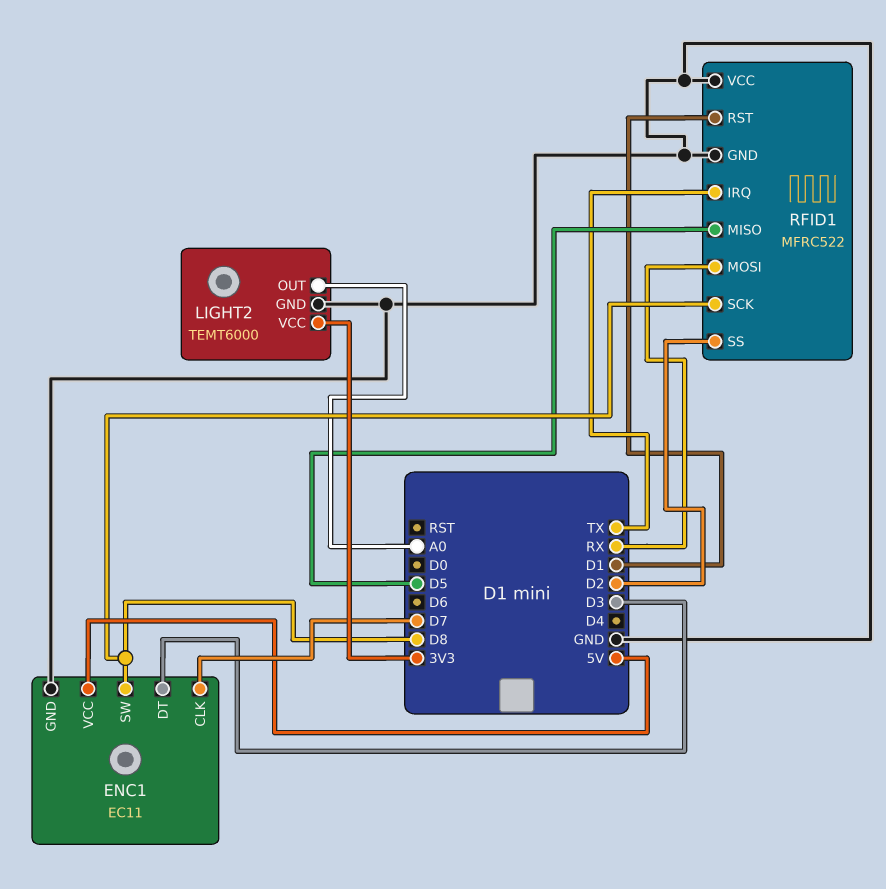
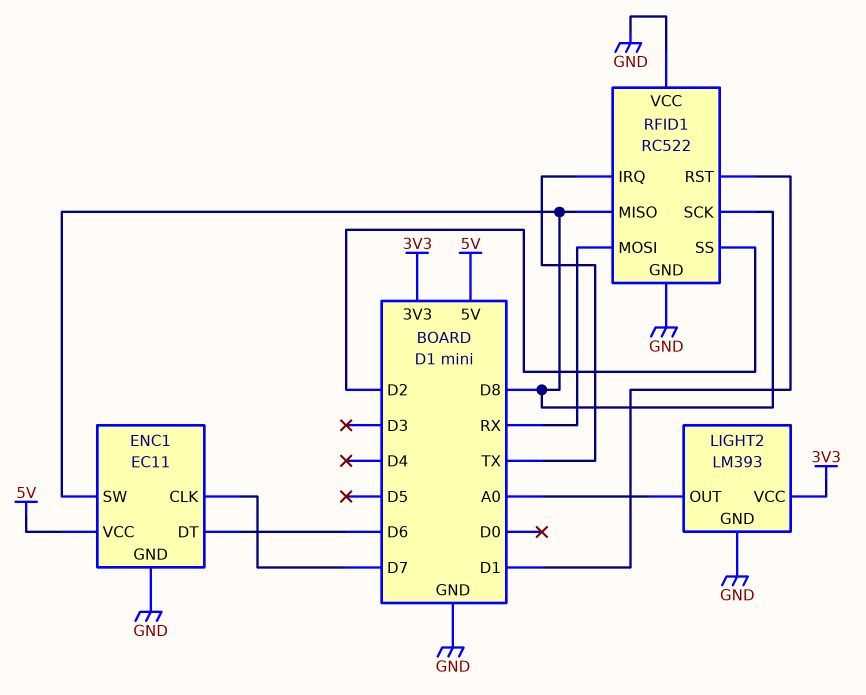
ENC1 pin DT: D3 -> D6
LIGHT2: TEMT6000 -> LM393
RFID1: MFRC522 -> RC522
RFID1 pin MISO: D5 -> D8

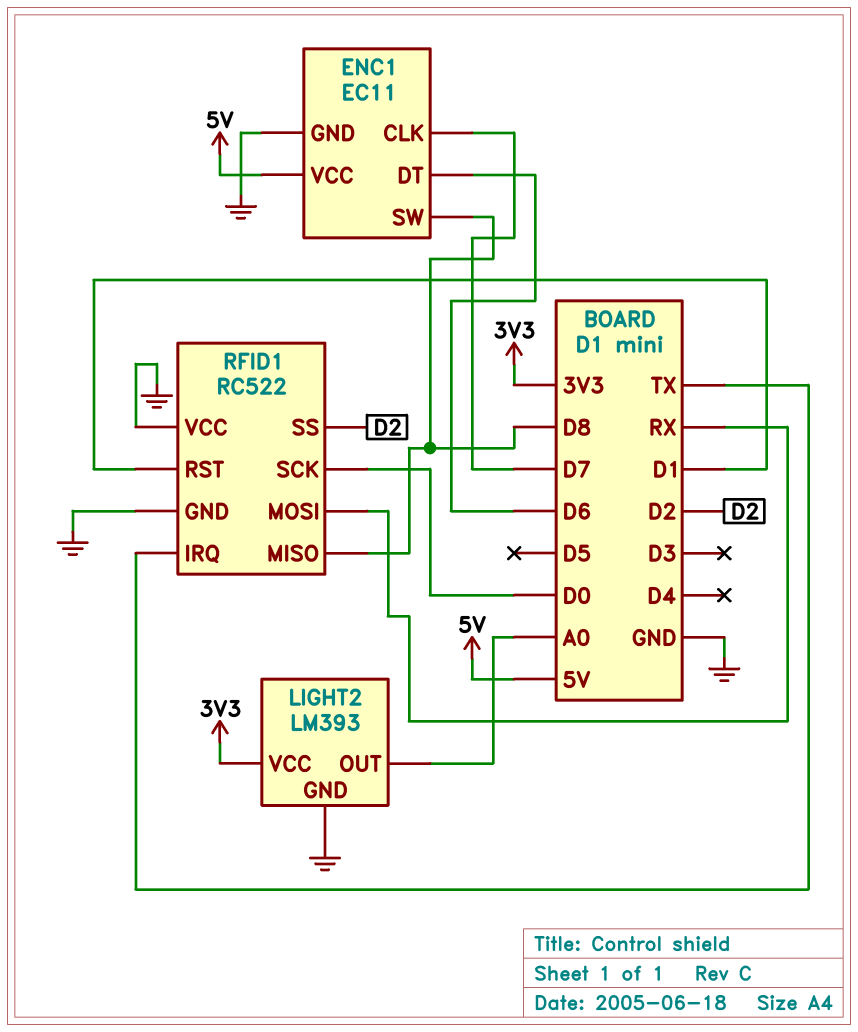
RFID1 pin SCK: D8 -> D0

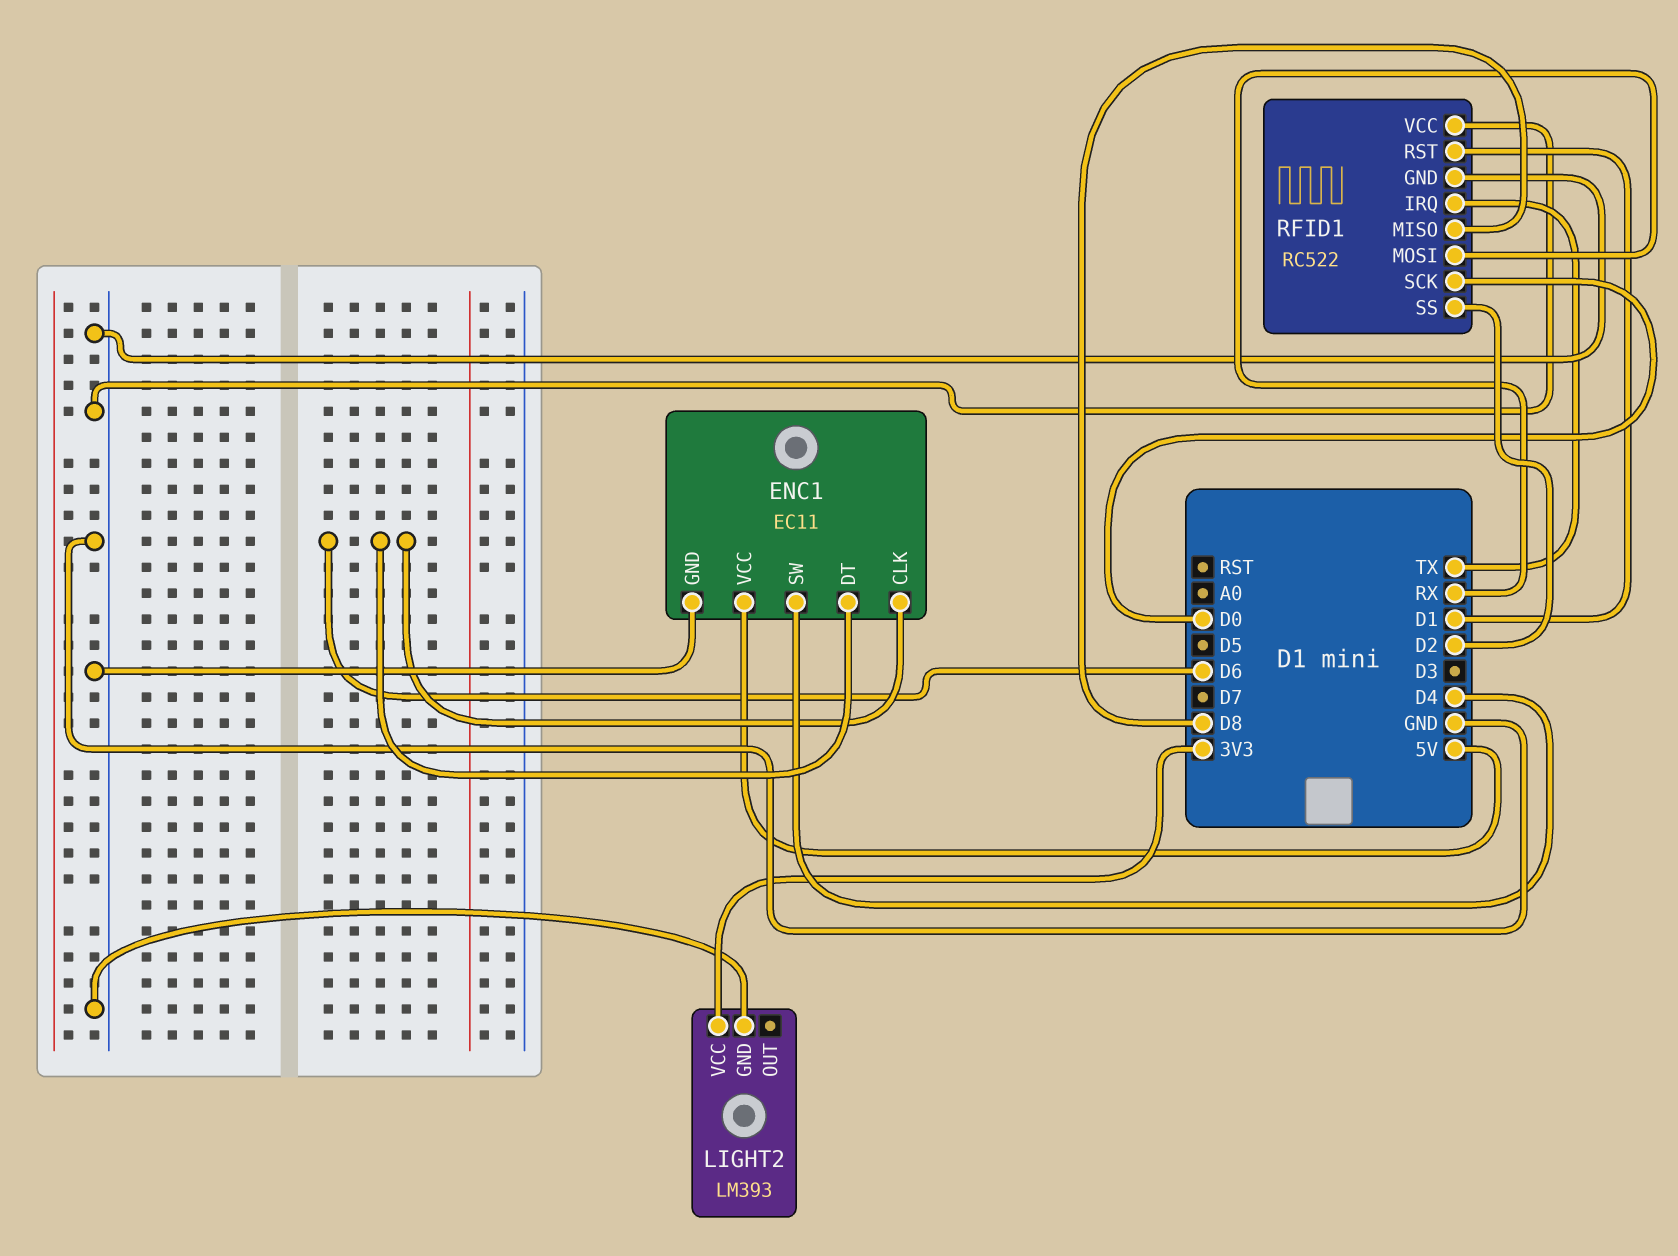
ENC1 pin CLK: D7 -> D6
ENC1 pin SW: D8 -> D4
LIGHT2 pin OUT: A0 -> none

